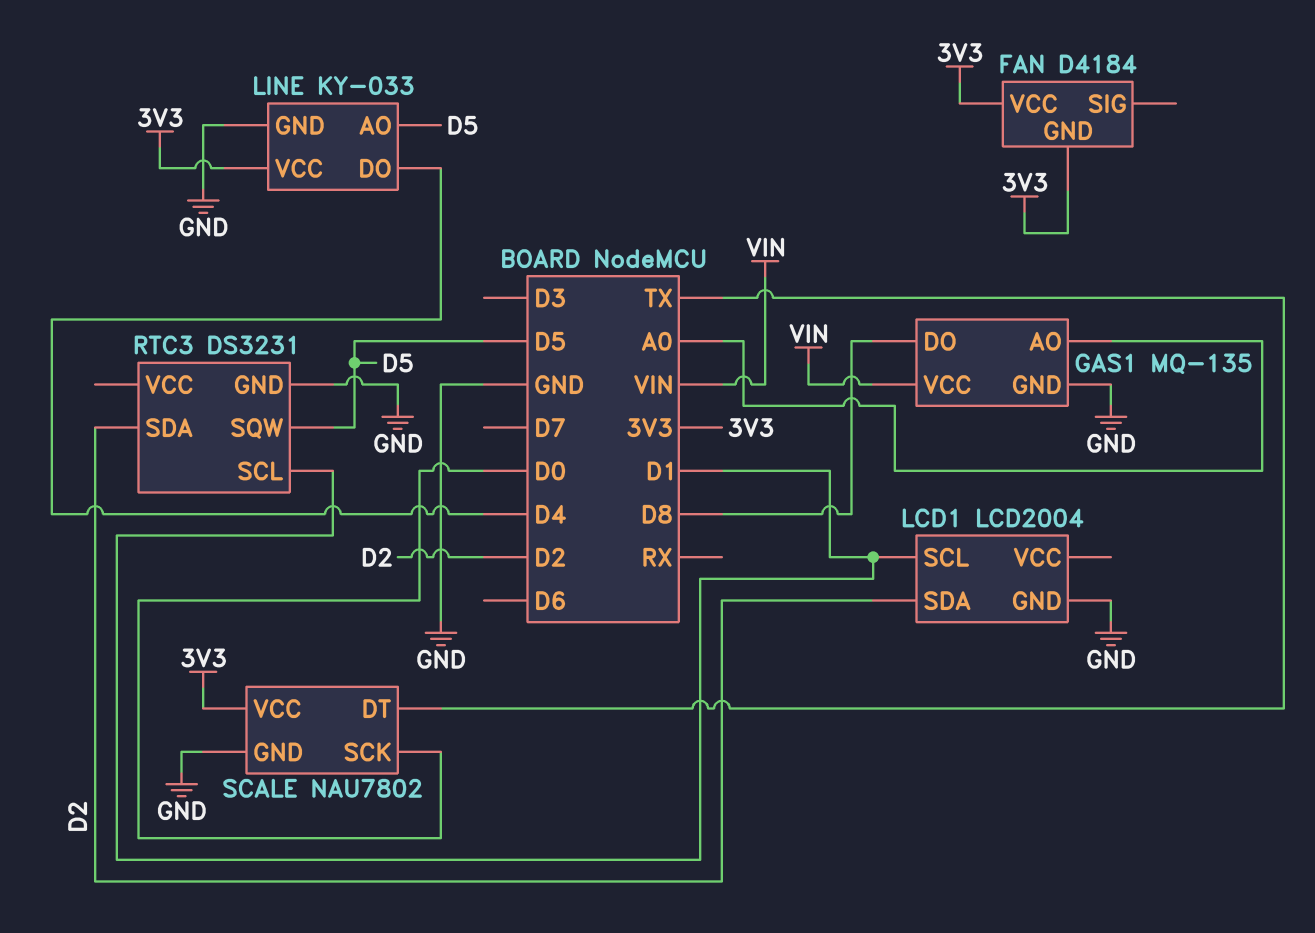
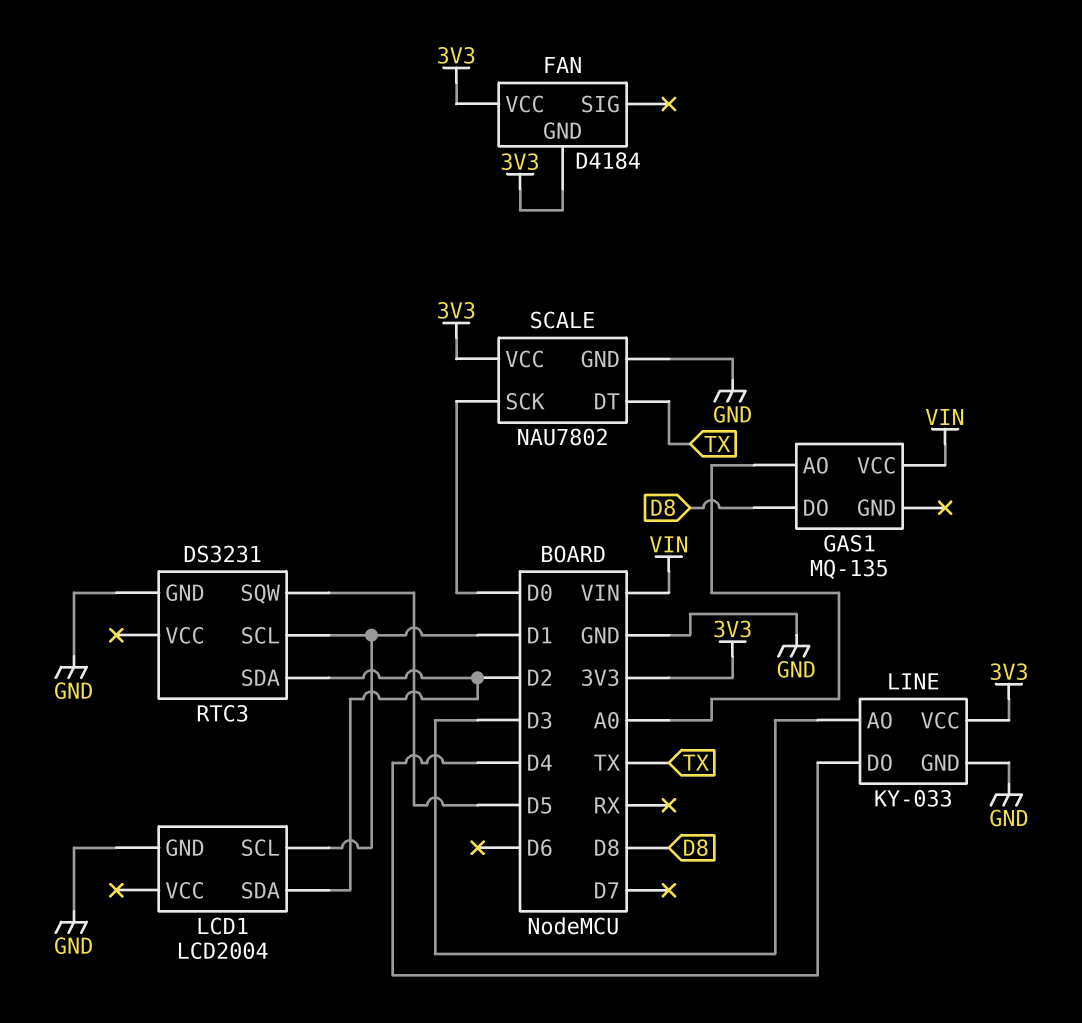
GAS1 pin GND: GND -> none
LINE pin AO: D5 -> D3

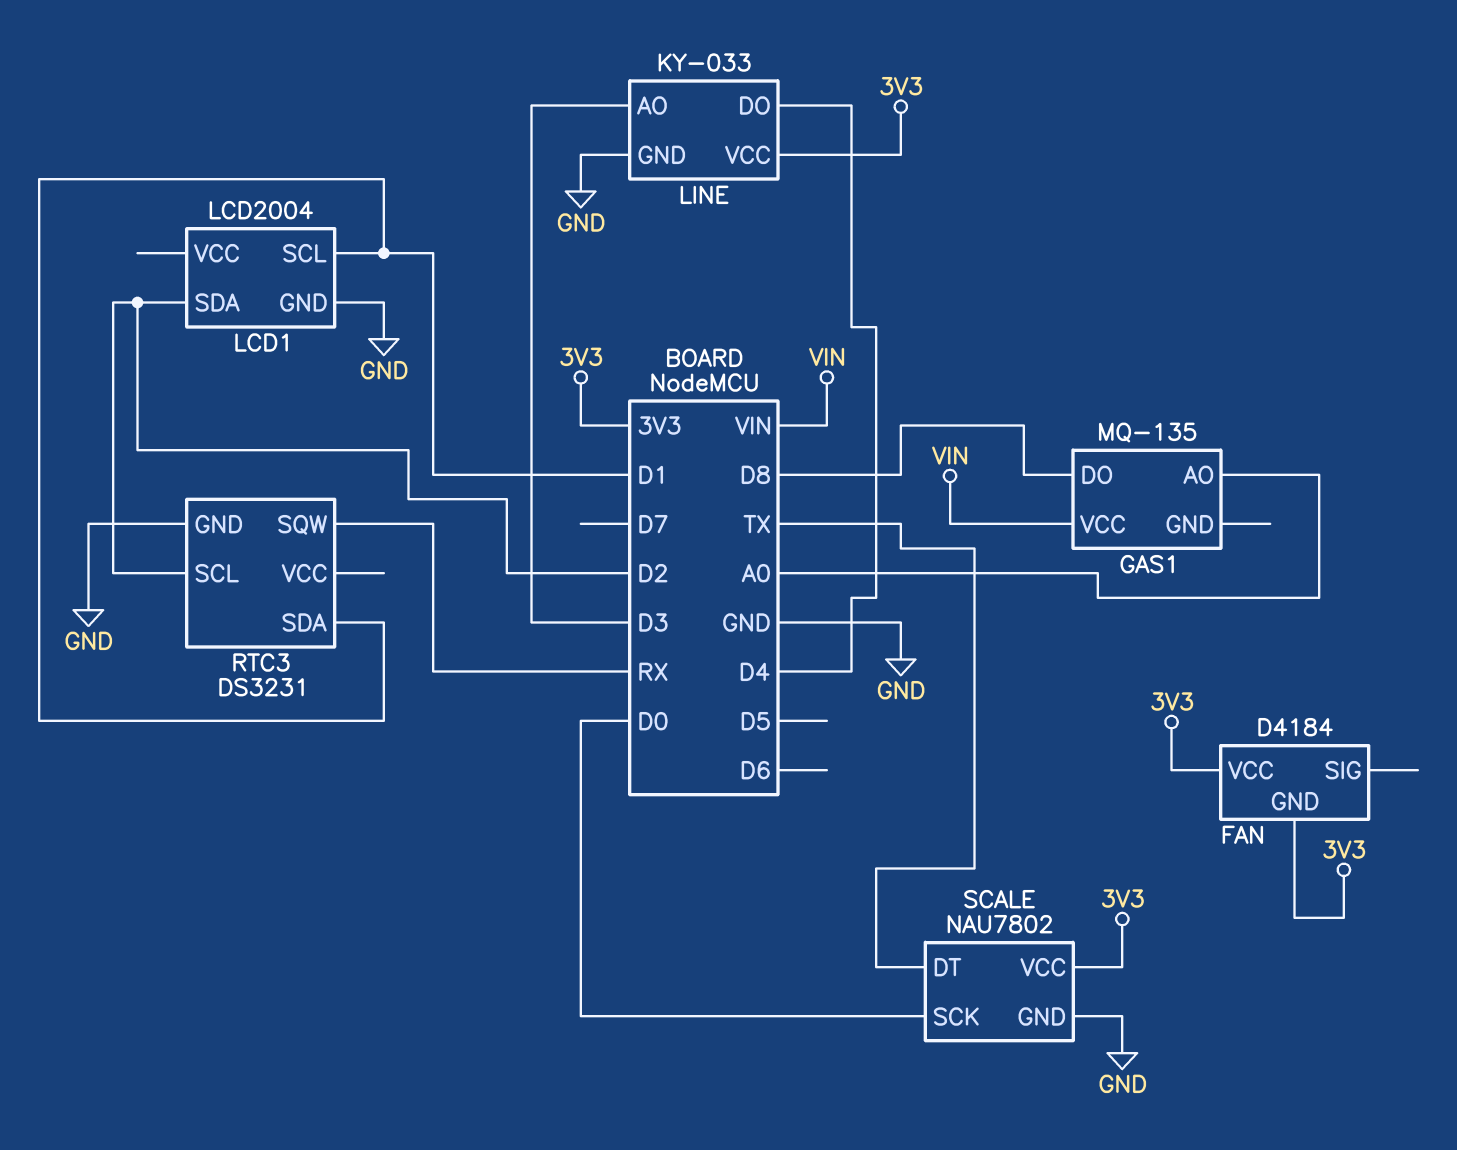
RTC3 pin SCL: D1 -> D2
RTC3 pin SDA: D2 -> D1
RTC3 pin SQW: D5 -> RX

